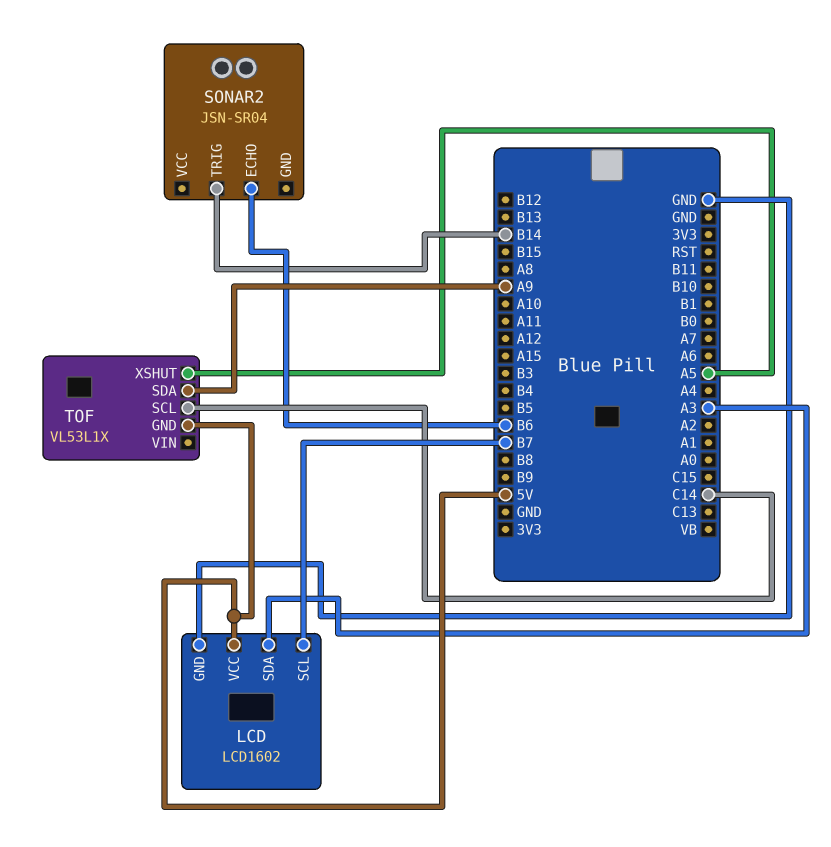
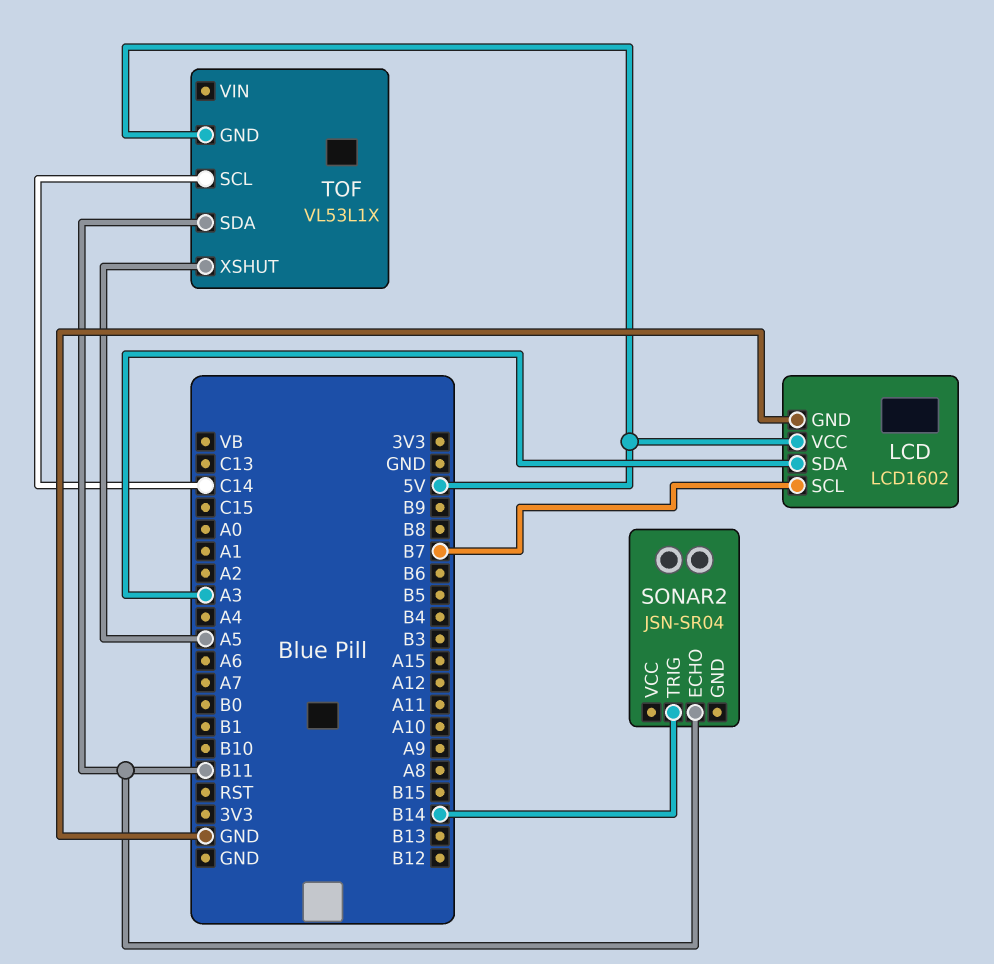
SONAR2 pin ECHO: B6 -> B11
TOF pin SDA: A9 -> B11

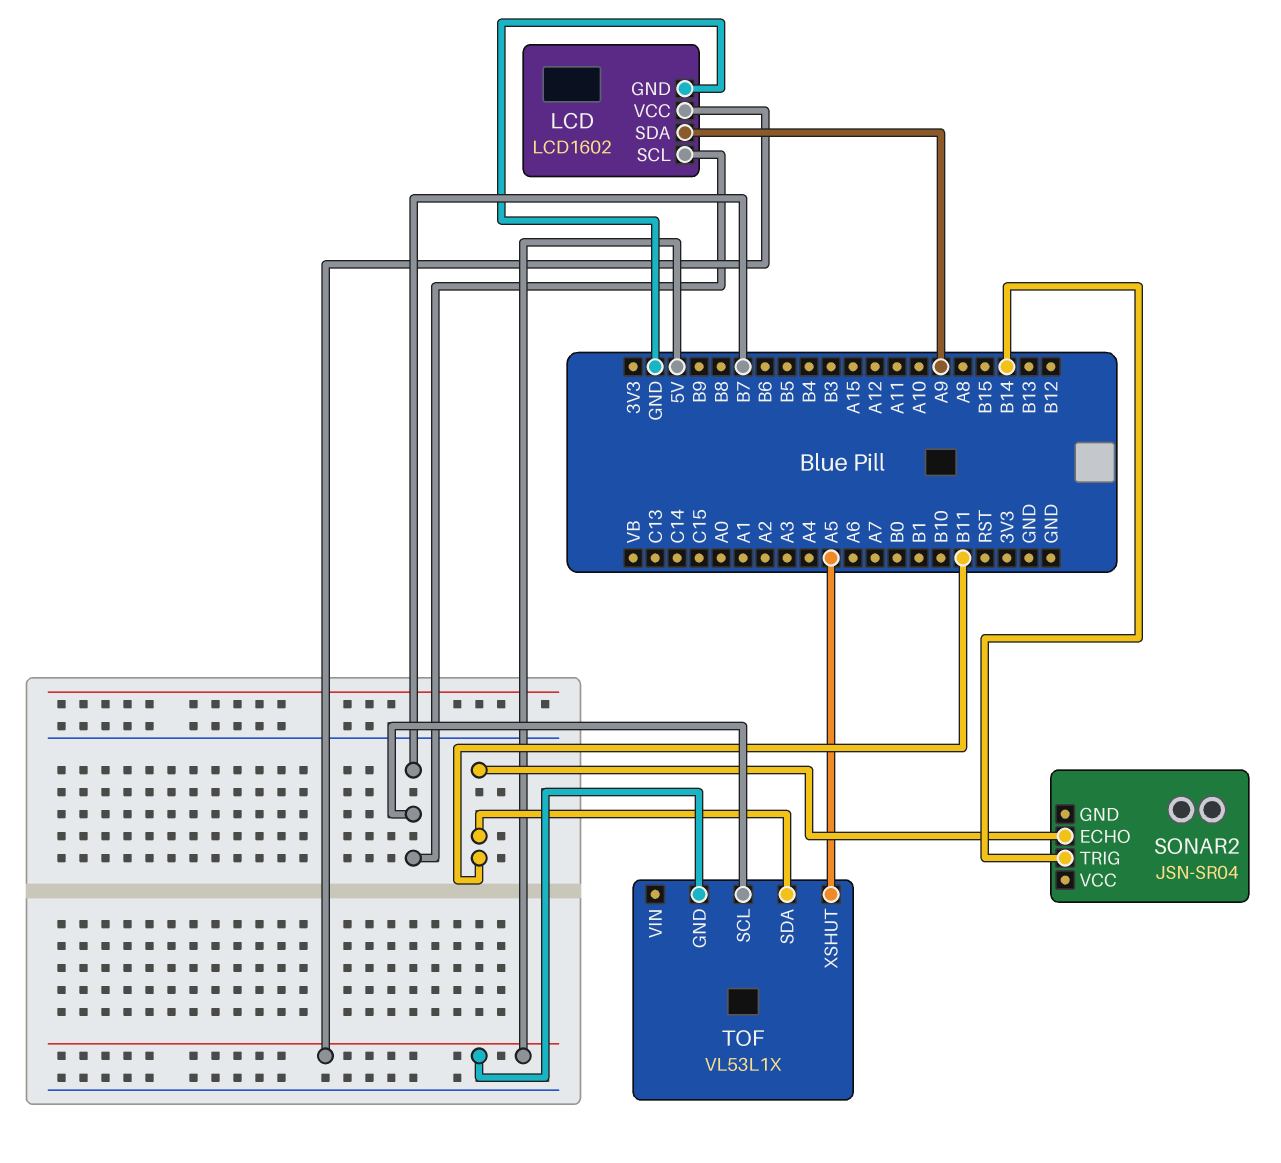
LCD pin SDA: A3 -> A9
TOF pin SCL: C14 -> B7

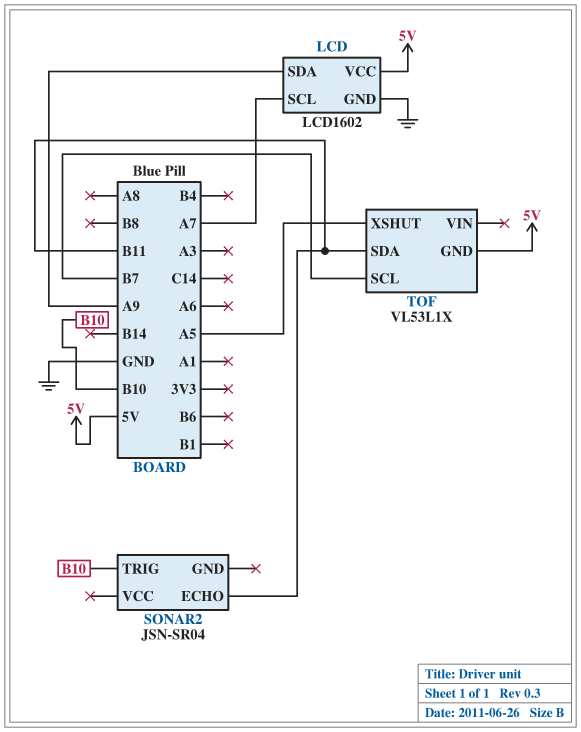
LCD pin SCL: B7 -> A7
SONAR2 pin TRIG: B14 -> B10

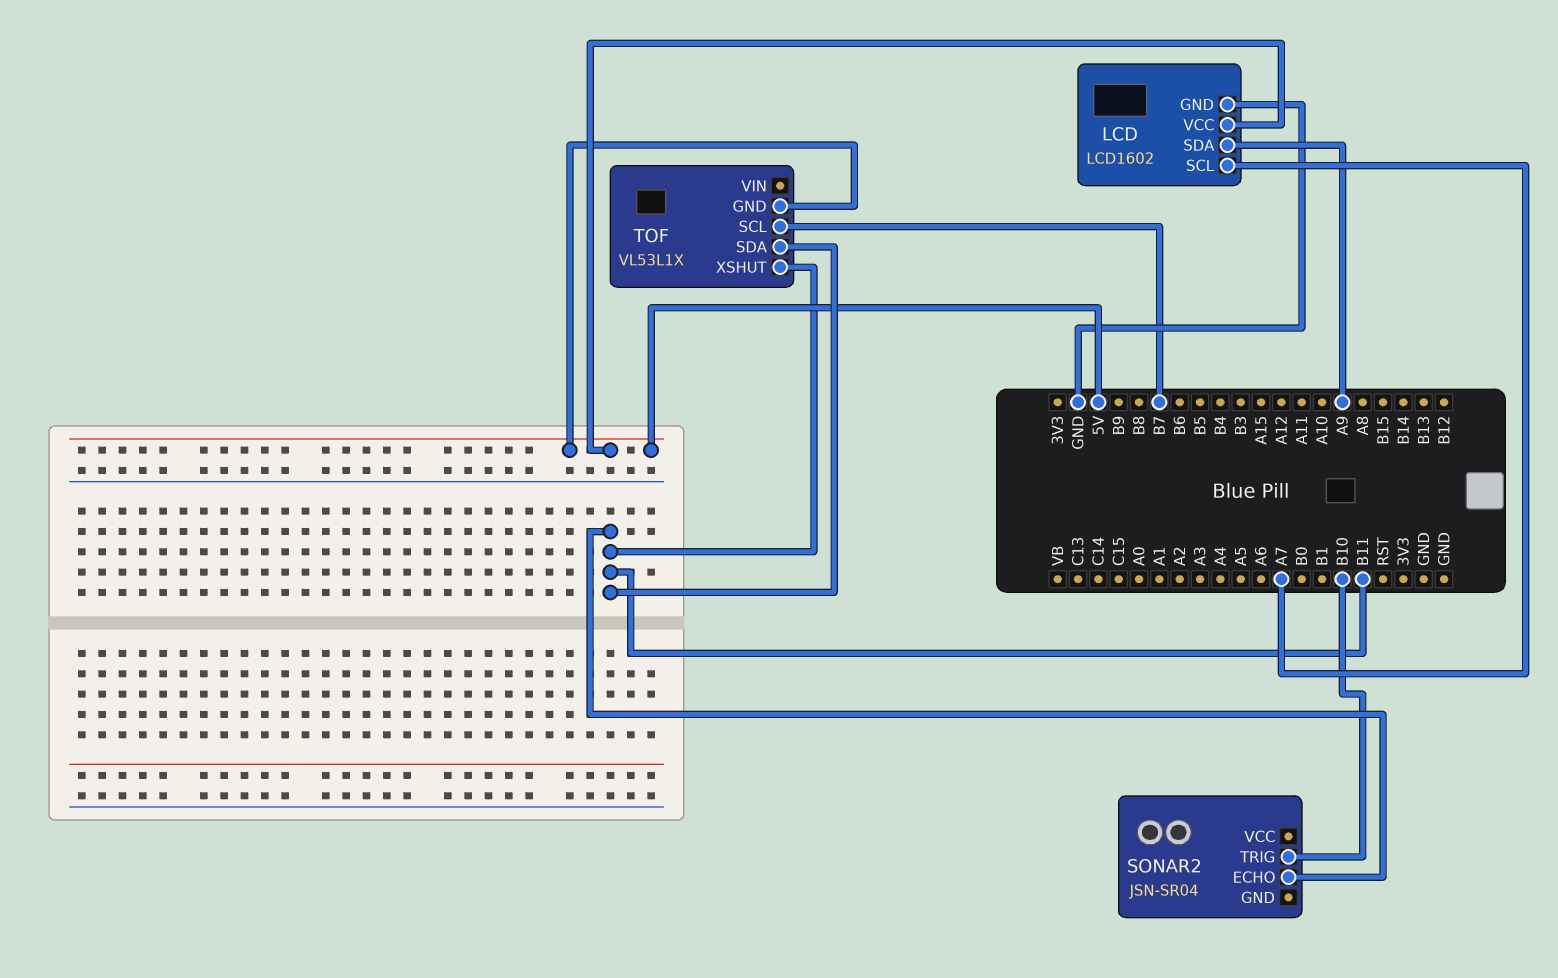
TOF pin XSHUT: A5 -> B11

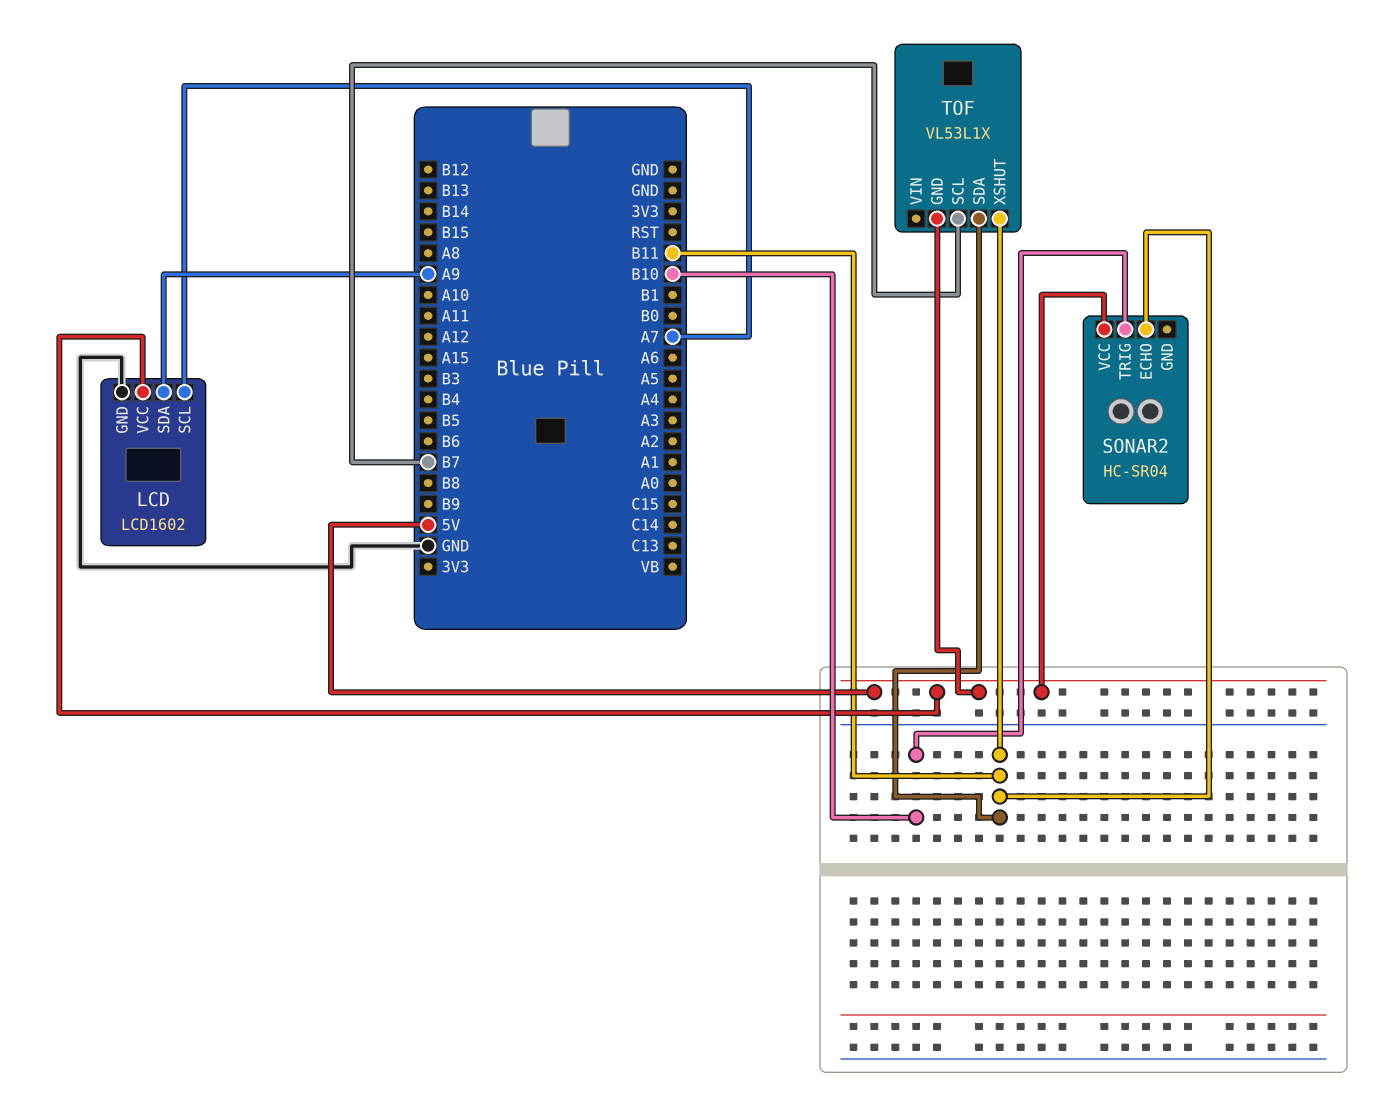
SONAR2: JSN-SR04 -> HC-SR04
SONAR2 pin VCC: none -> 5V

